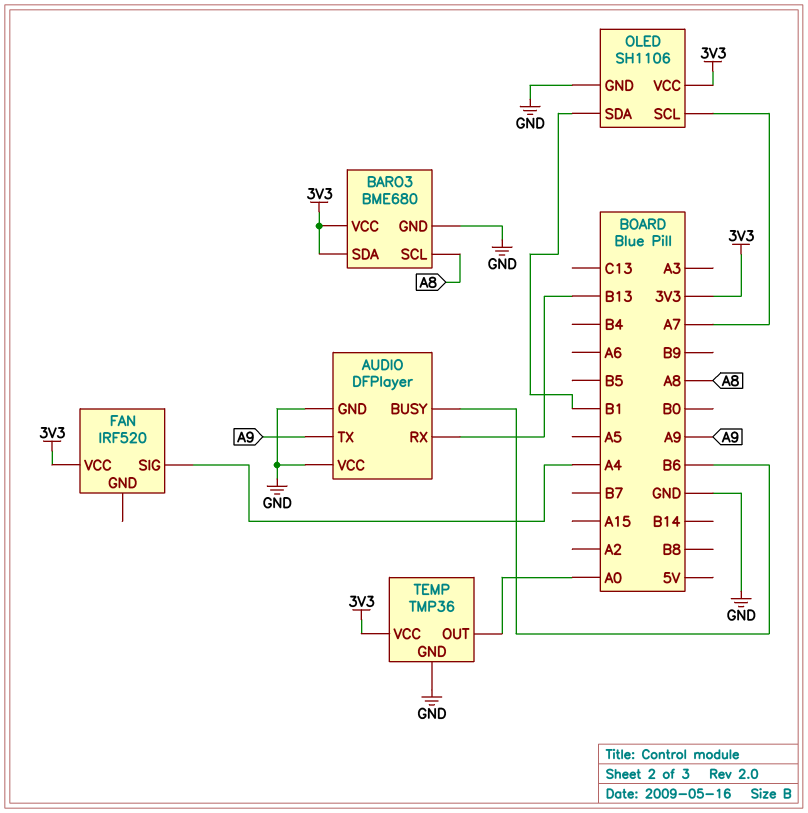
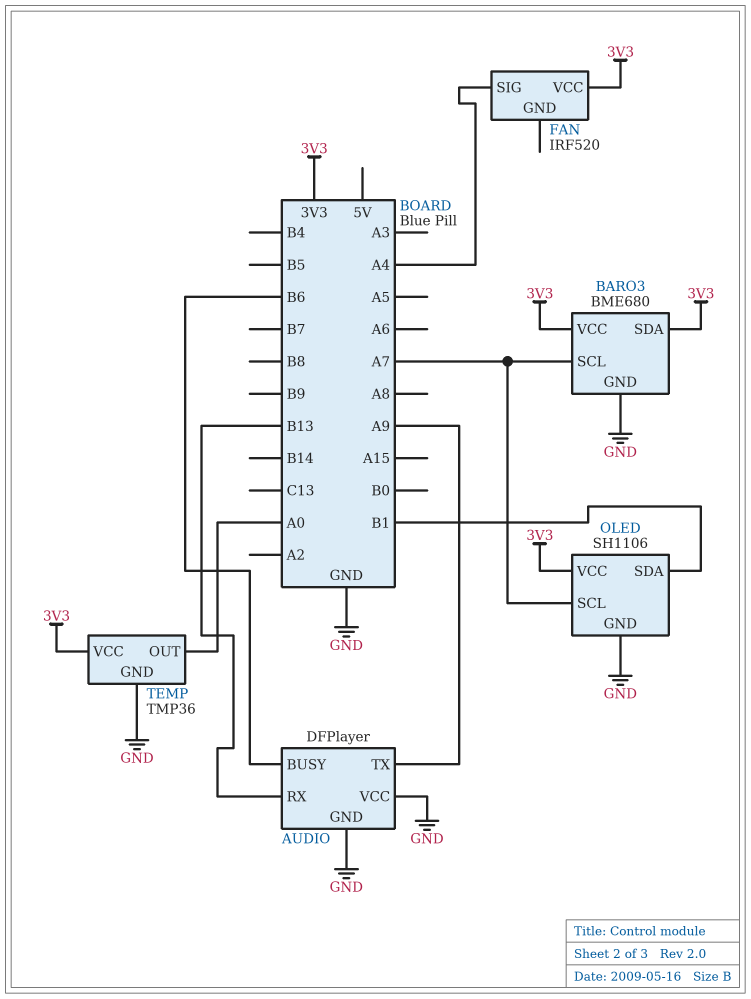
BARO3 pin SCL: A8 -> A7

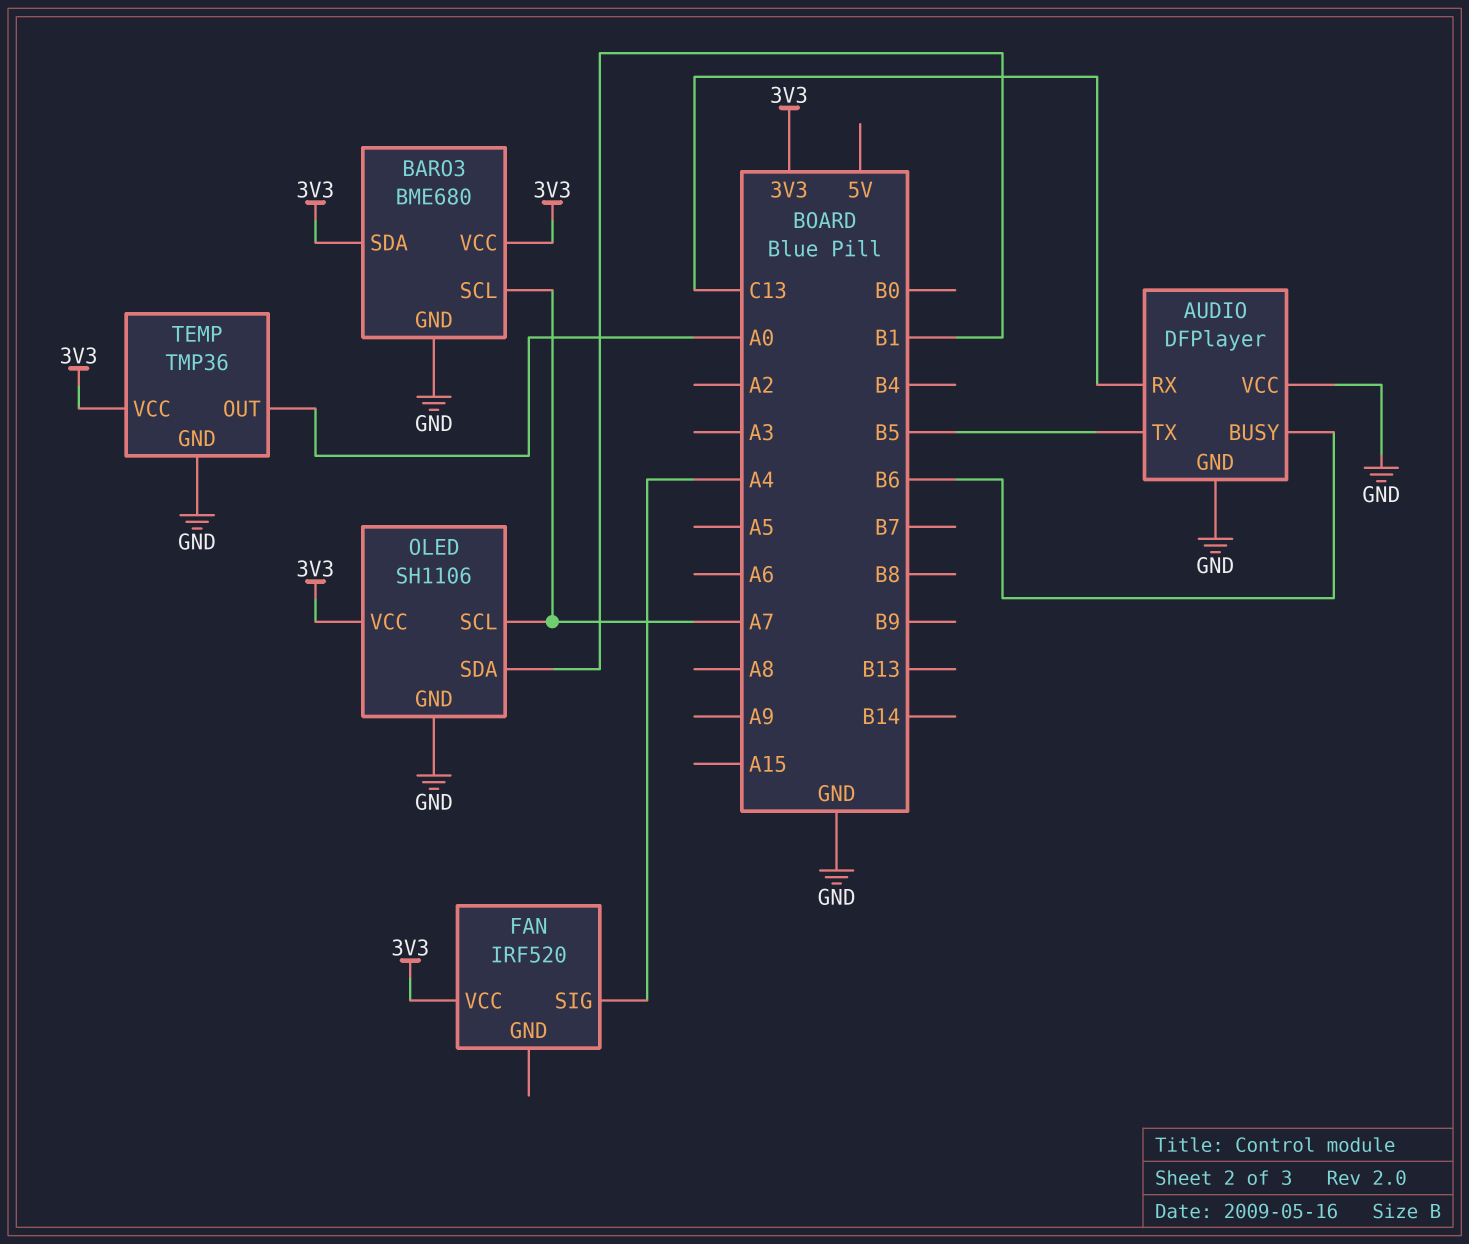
AUDIO pin RX: B13 -> C13
AUDIO pin TX: A9 -> B5

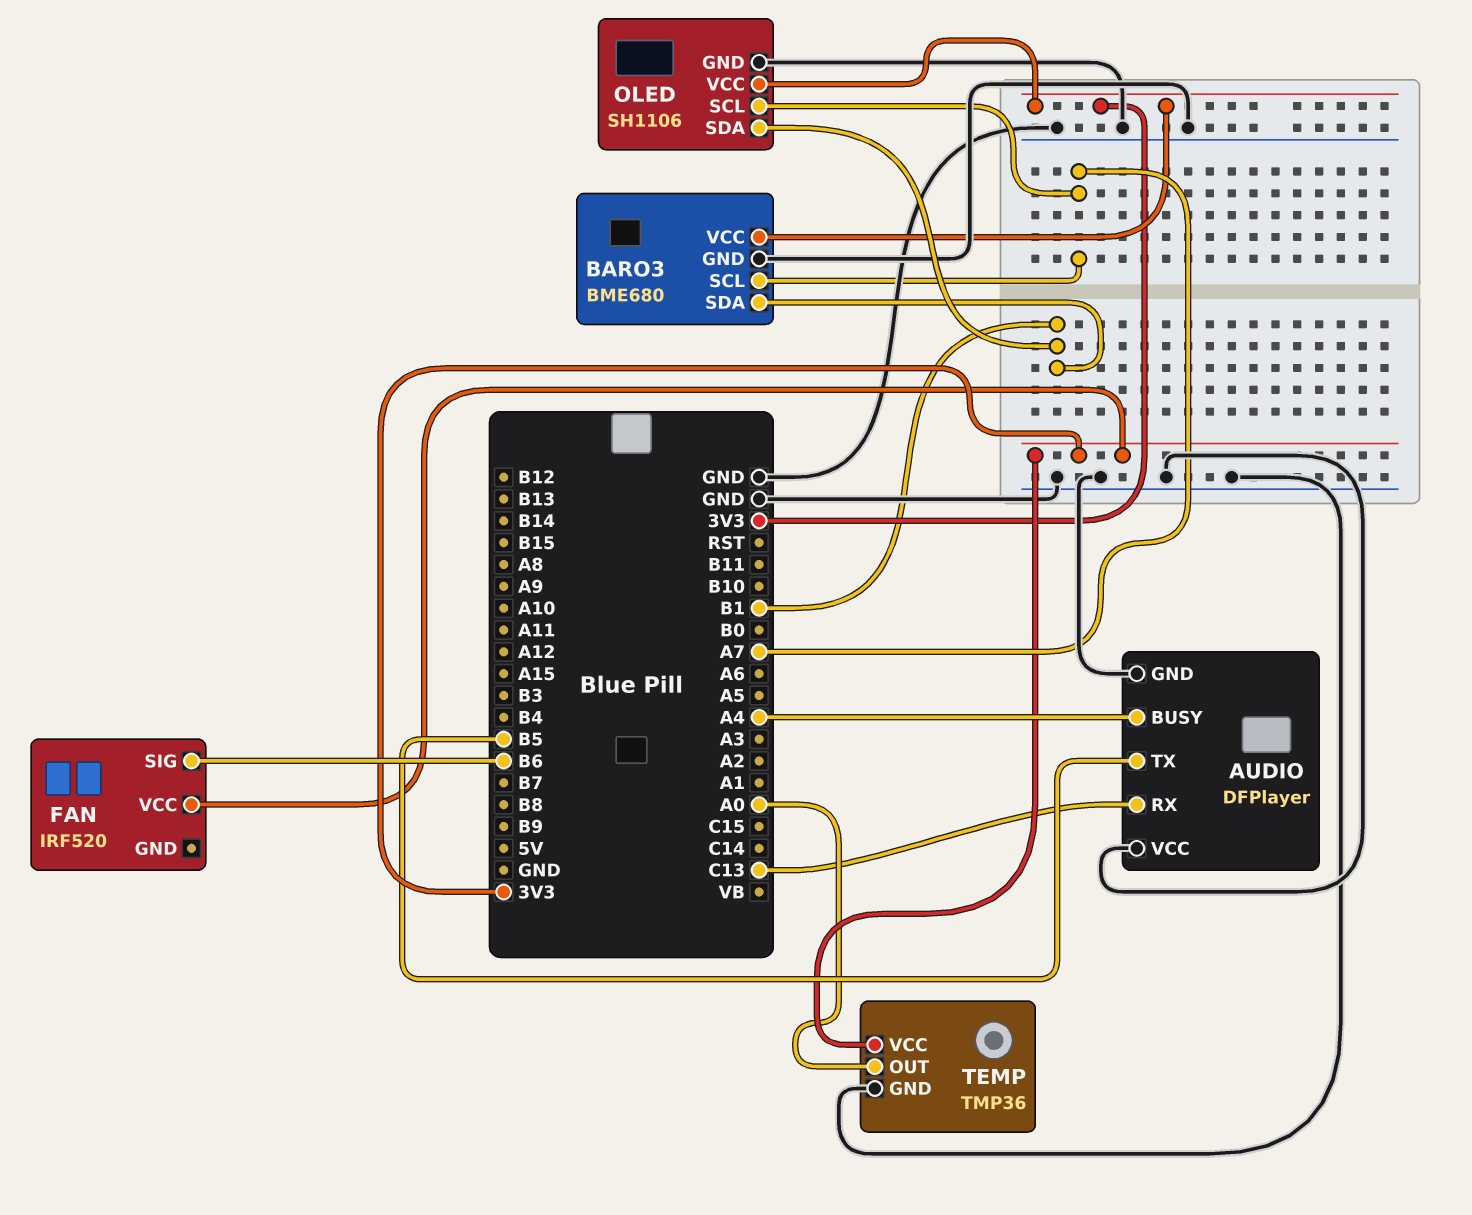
AUDIO pin BUSY: B6 -> A4
BARO3 pin SDA: 3V3 -> B1
FAN pin SIG: A4 -> B6

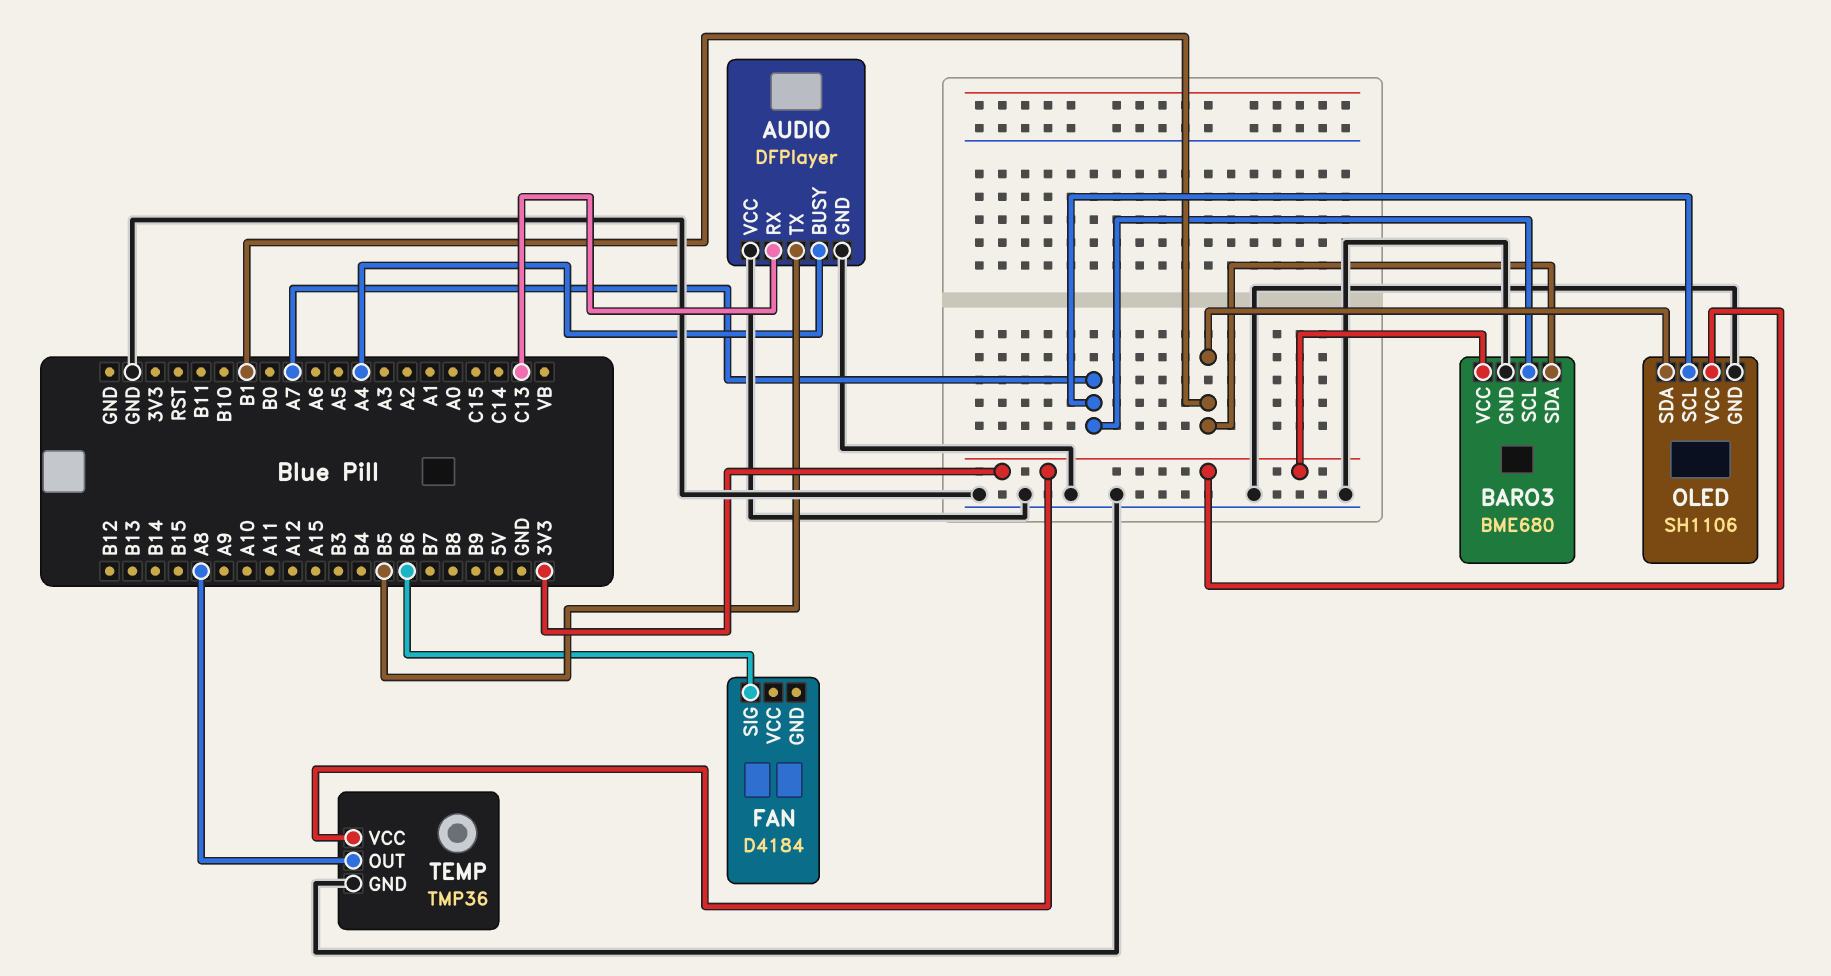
FAN: IRF520 -> D4184
FAN pin VCC: 3V3 -> none
TEMP pin OUT: A0 -> A8

